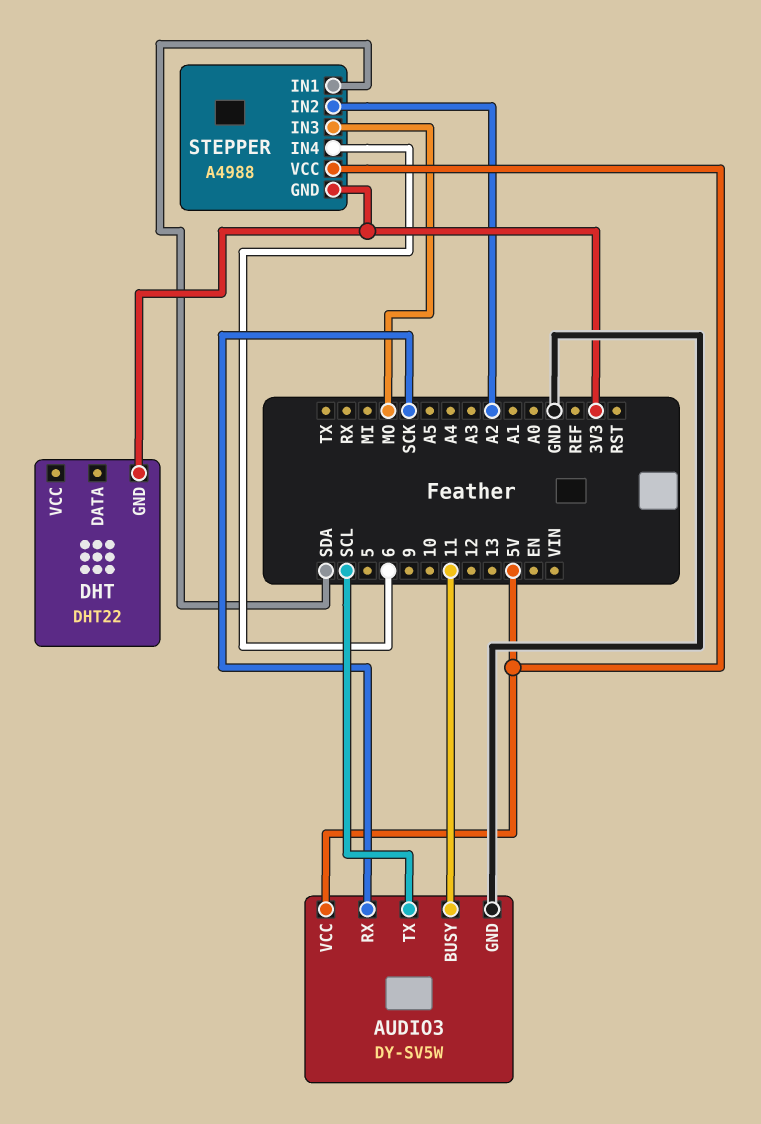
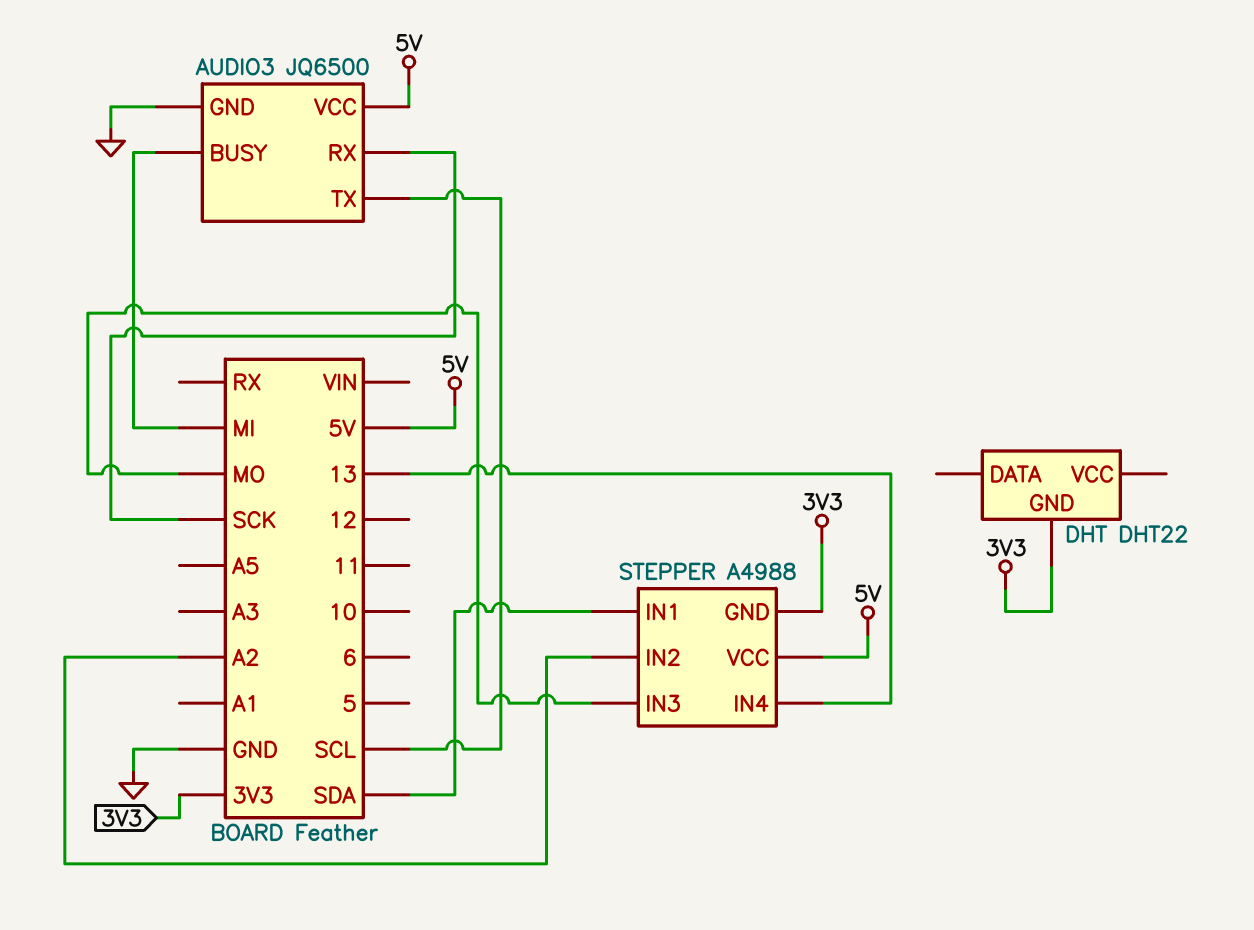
AUDIO3: DY-SV5W -> JQ6500
AUDIO3 pin BUSY: 11 -> MI
STEPPER pin IN4: 6 -> 13

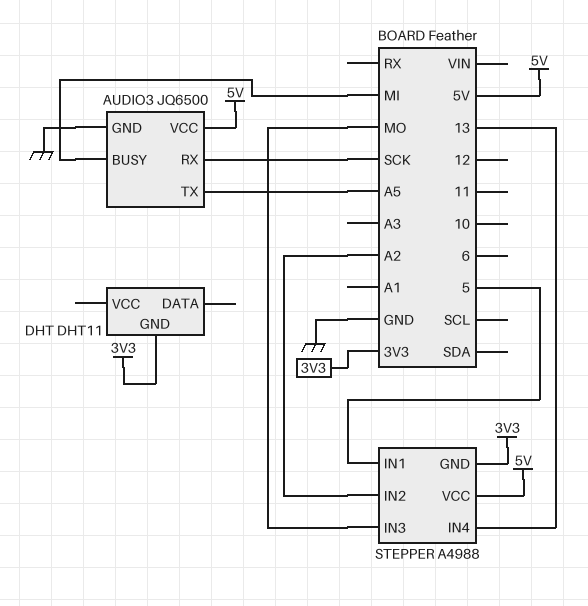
AUDIO3 pin TX: SCL -> A5
DHT: DHT22 -> DHT11
STEPPER pin IN1: SDA -> 5

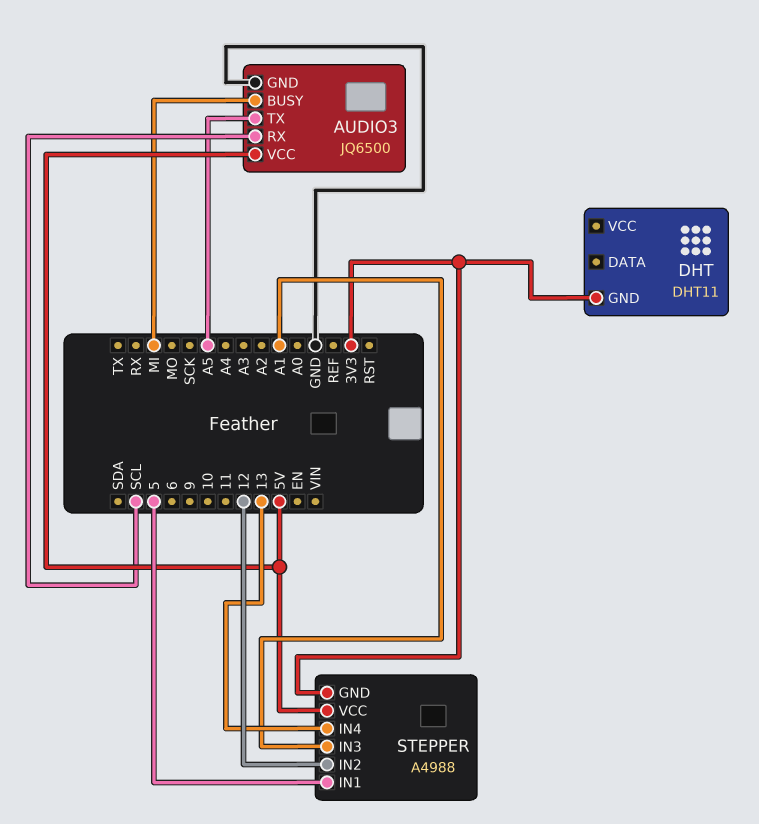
AUDIO3 pin RX: SCK -> SCL
STEPPER pin IN2: A2 -> 12
STEPPER pin IN3: MO -> A1

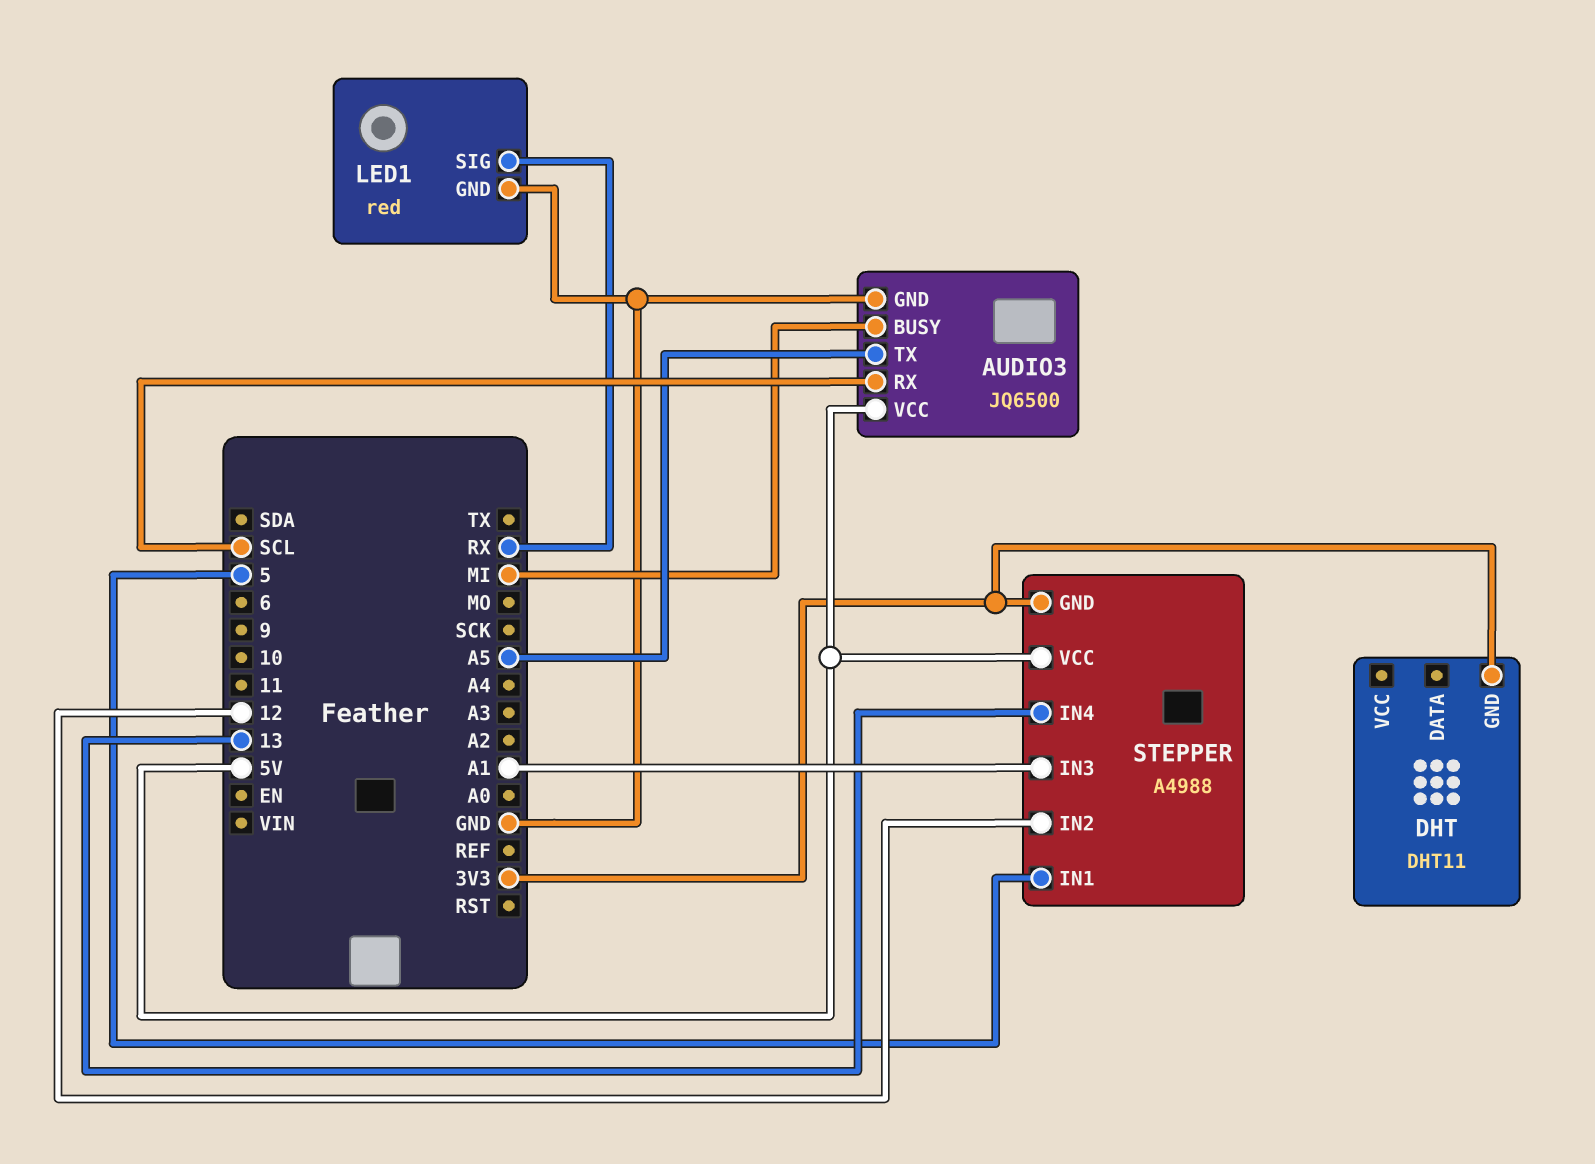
LED1: none -> red
LED1 pin GND: none -> GND
LED1 pin SIG: none -> RX

